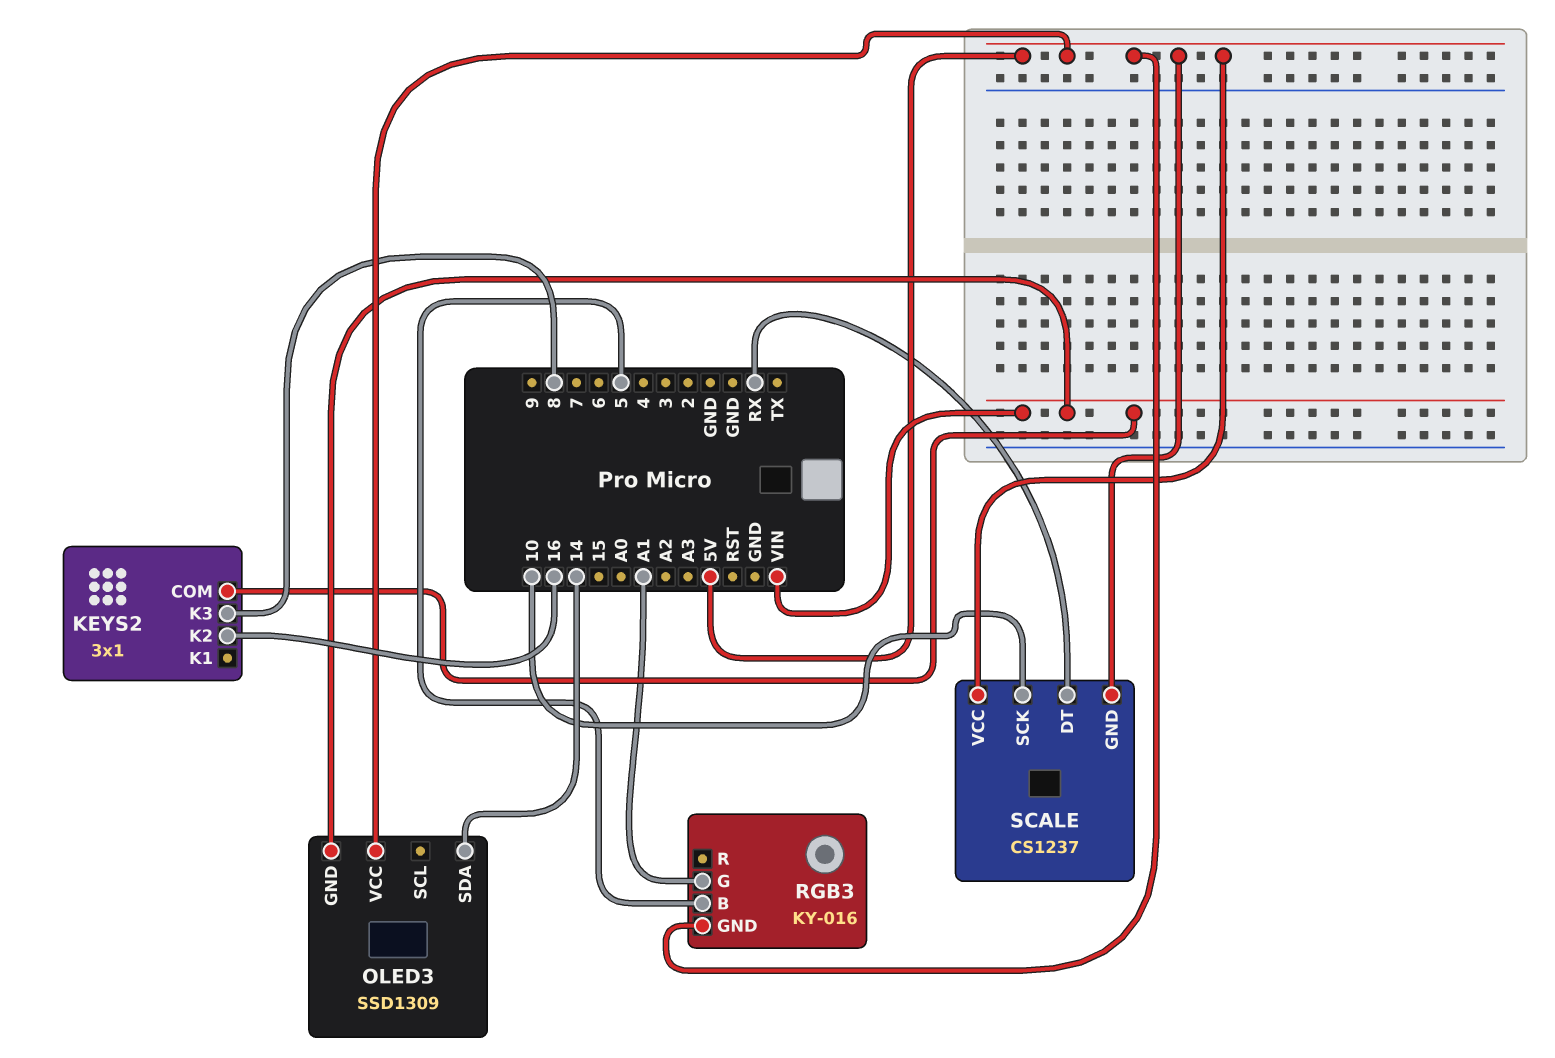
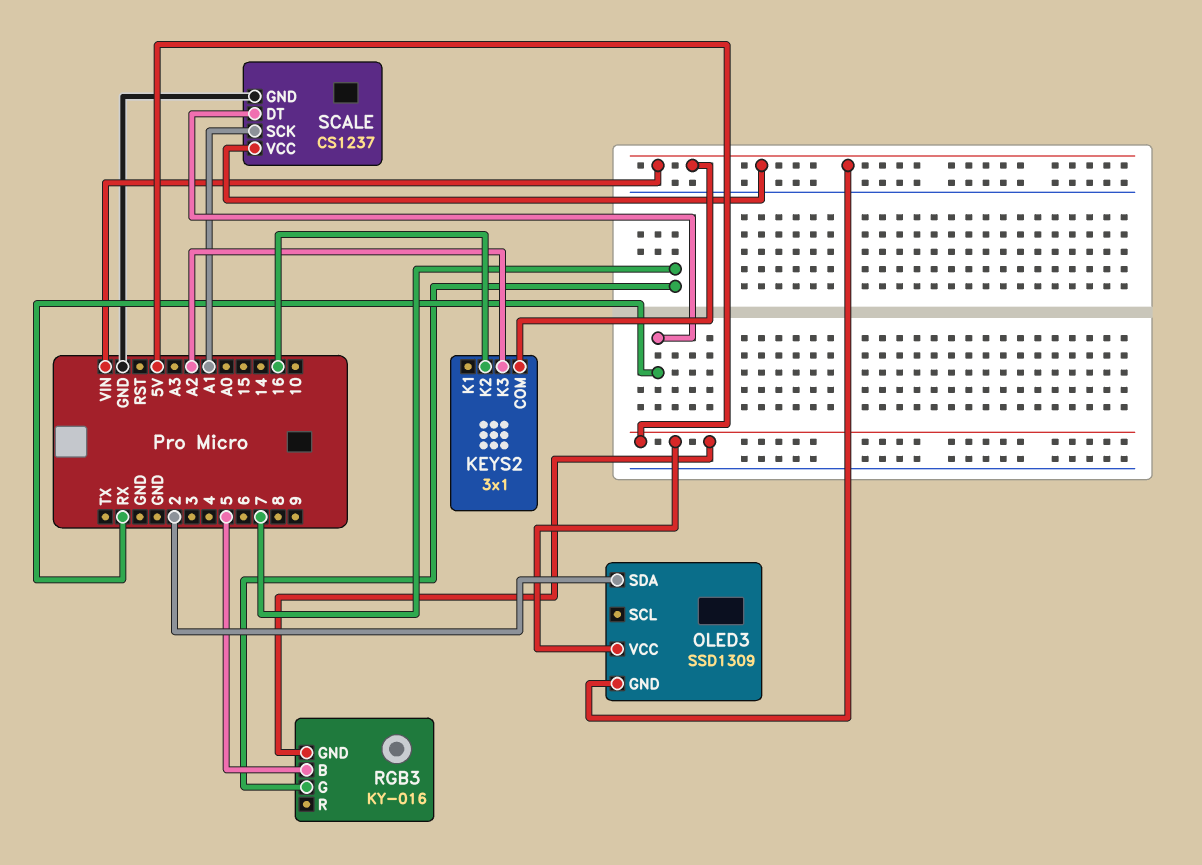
KEYS2 pin K3: 8 -> A2
OLED3 pin SDA: 14 -> 2
RGB3 pin G: A1 -> 7
SCALE pin GND: 5V -> GND
SCALE pin SCK: 10 -> A1
SCALE pin VCC: 5V -> VIN

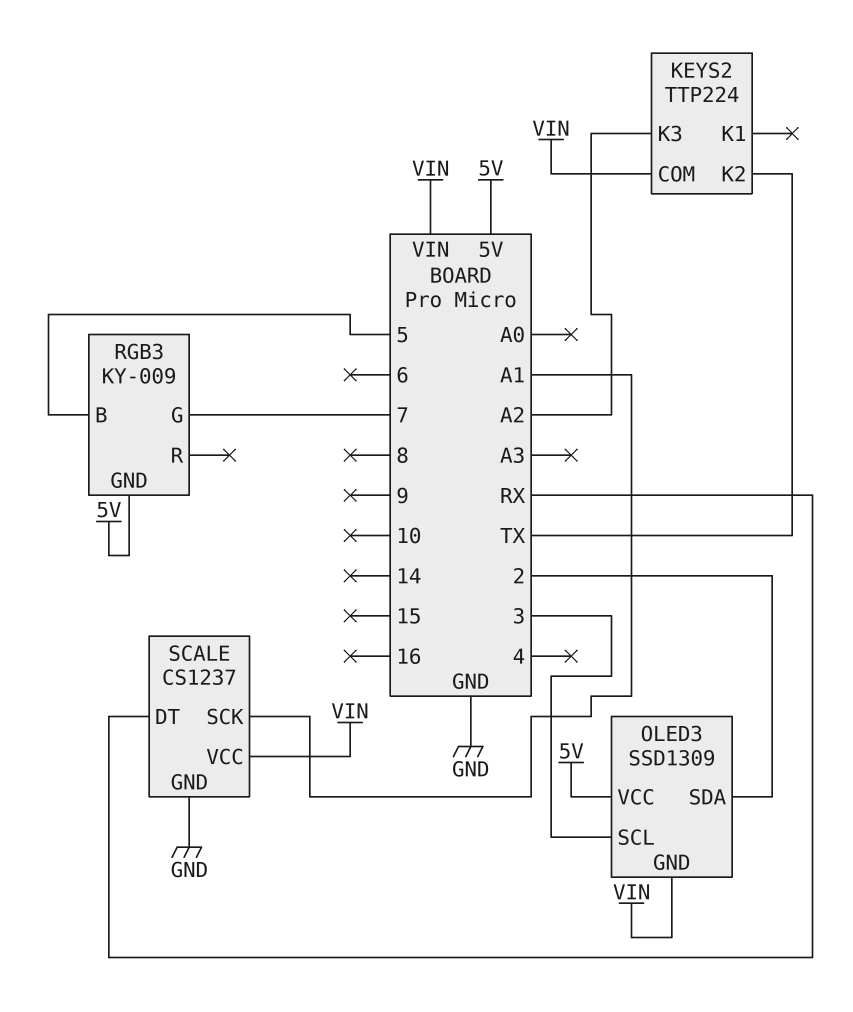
KEYS2: 3x1 -> TTP224
KEYS2 pin K2: 16 -> TX
OLED3 pin SCL: none -> 3
RGB3: KY-016 -> KY-009

